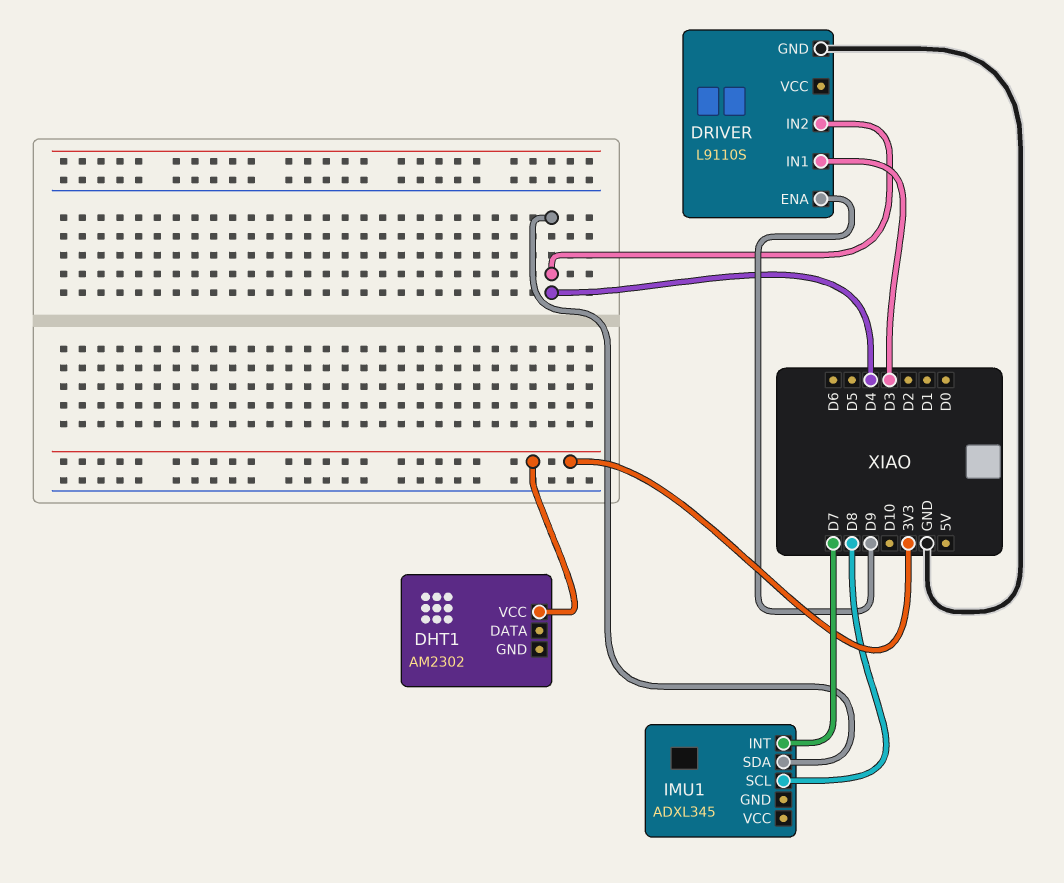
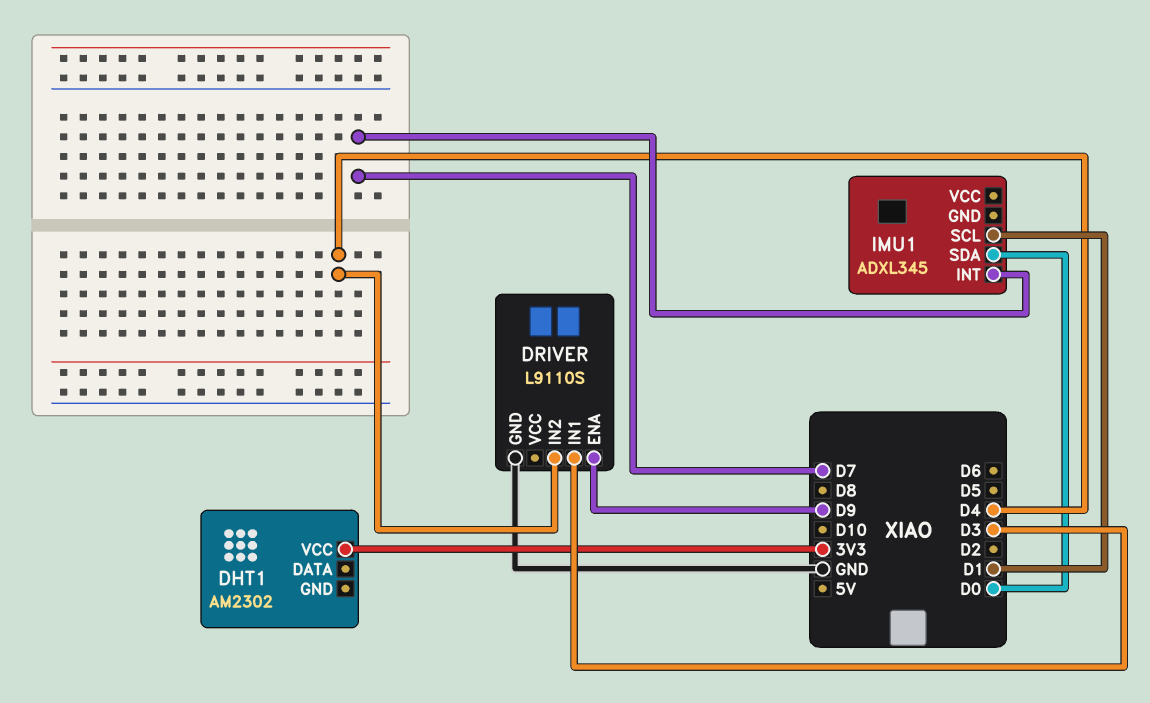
IMU1 pin SCL: D8 -> D1
IMU1 pin SDA: D4 -> D0

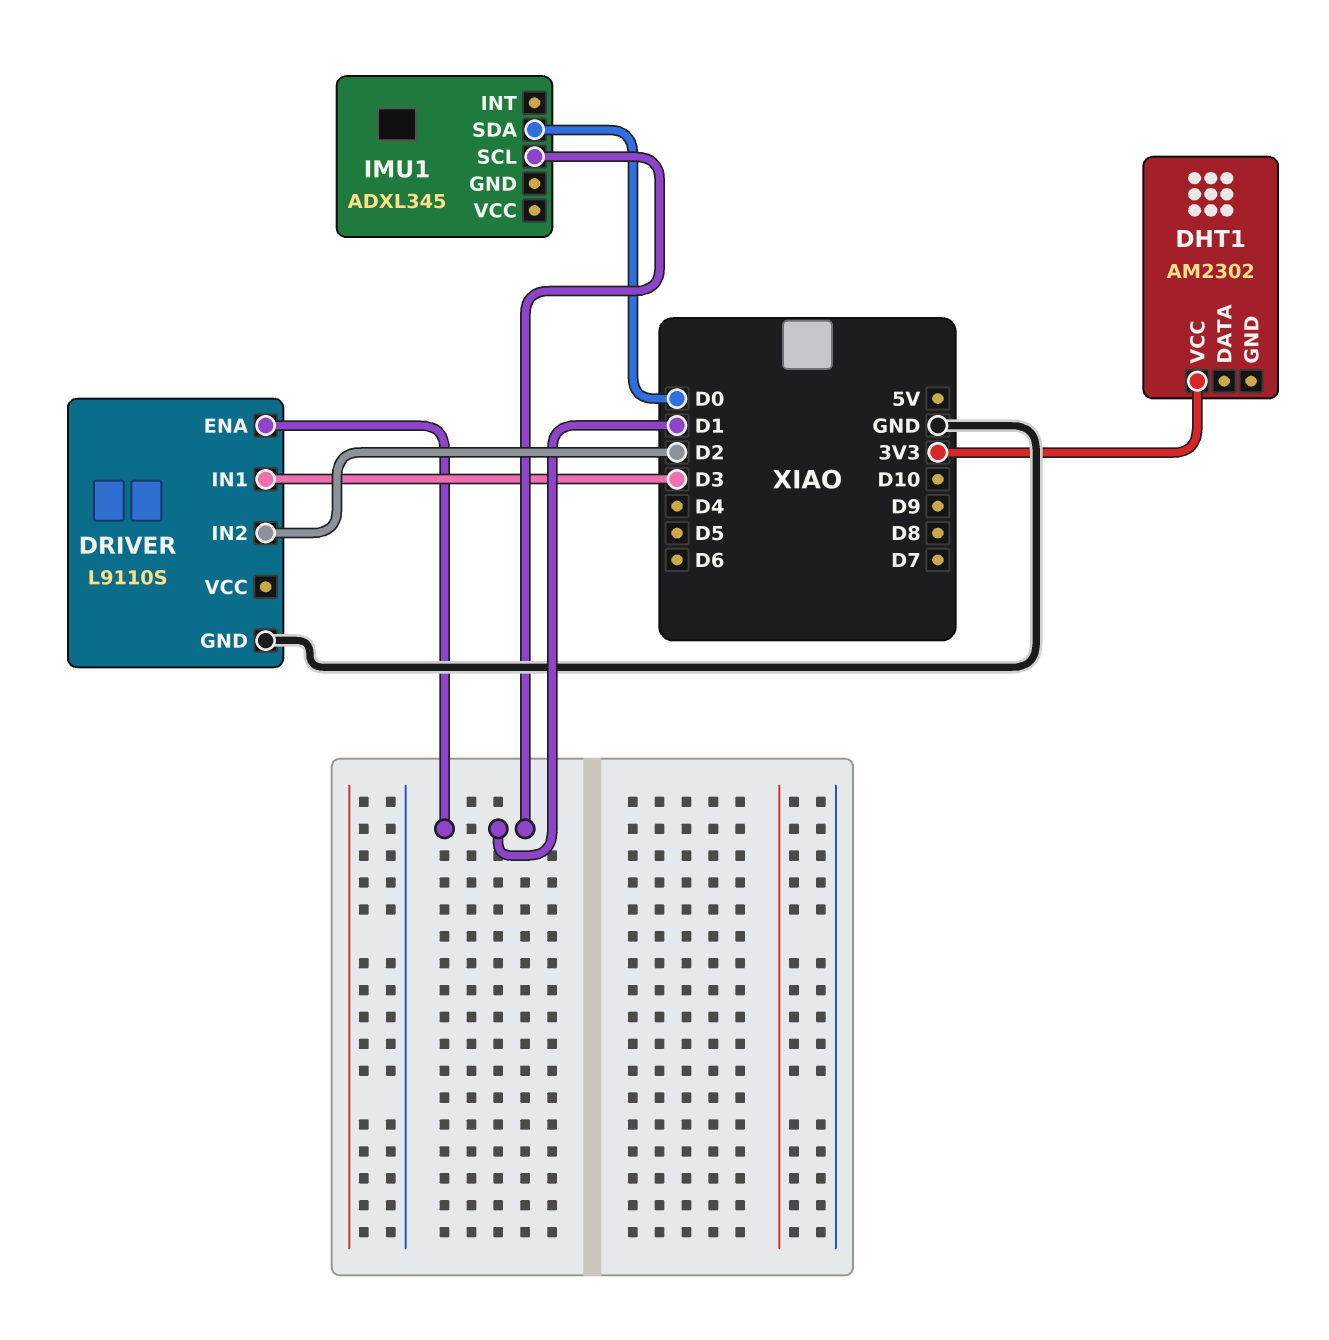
DRIVER pin ENA: D9 -> D1
DRIVER pin IN2: D4 -> D2
IMU1 pin INT: D7 -> none

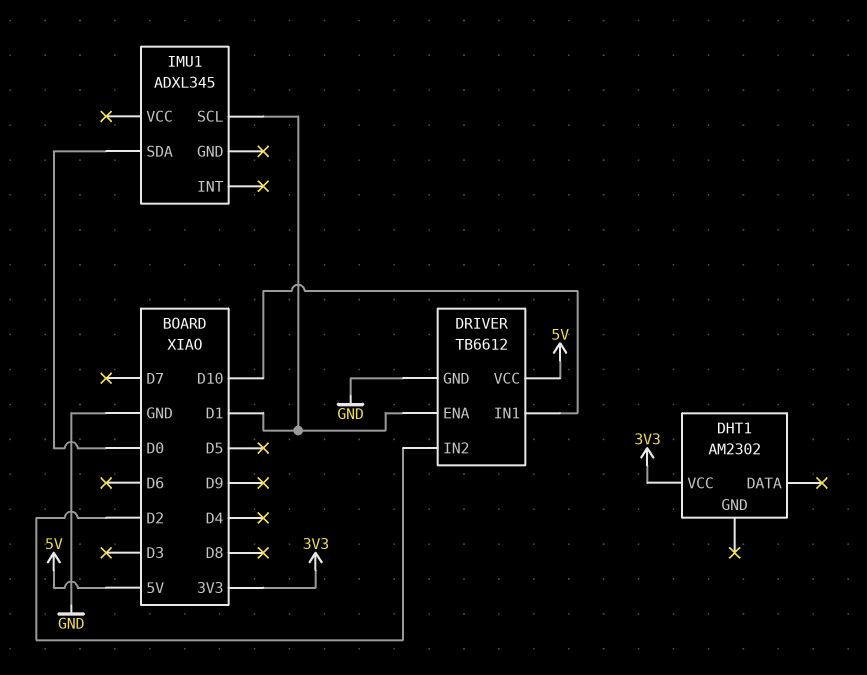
DRIVER: L9110S -> TB6612
DRIVER pin IN1: D3 -> D10
DRIVER pin VCC: none -> 5V

